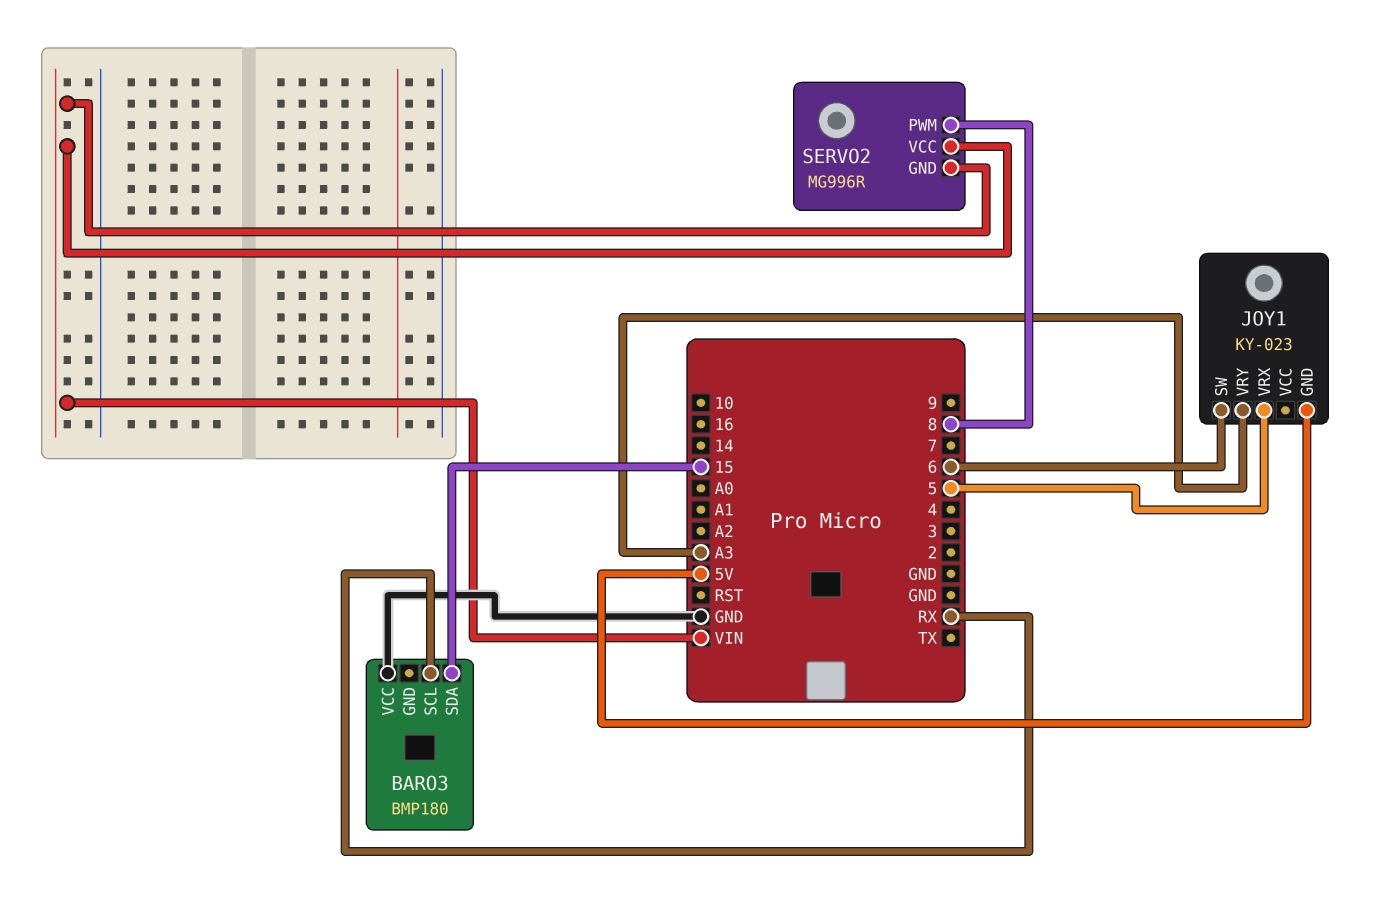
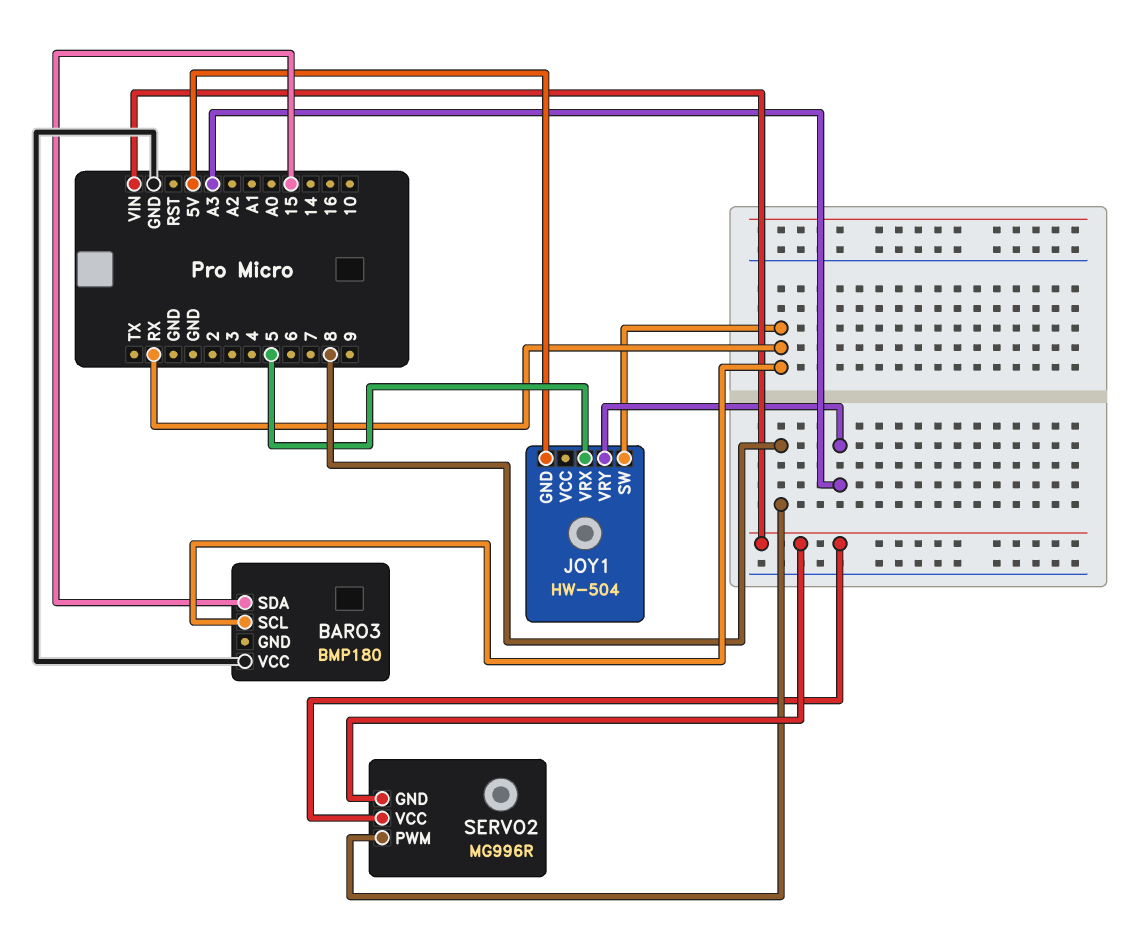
JOY1: KY-023 -> HW-504
JOY1 pin SW: 6 -> RX

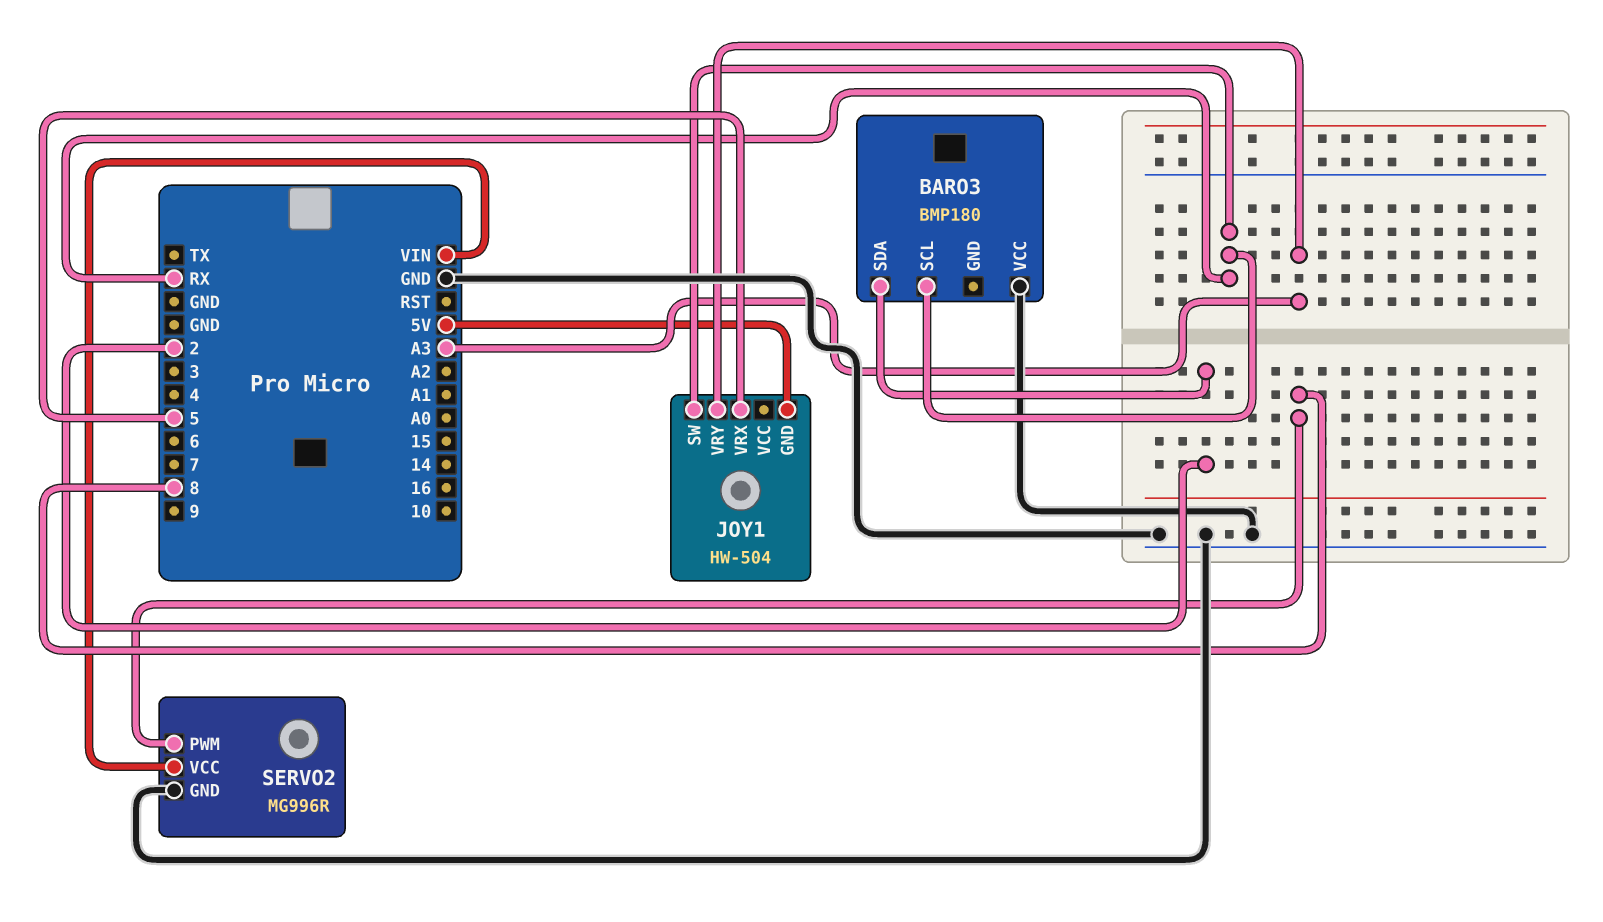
BARO3 pin SDA: 15 -> 2
SERVO2 pin GND: VIN -> GND

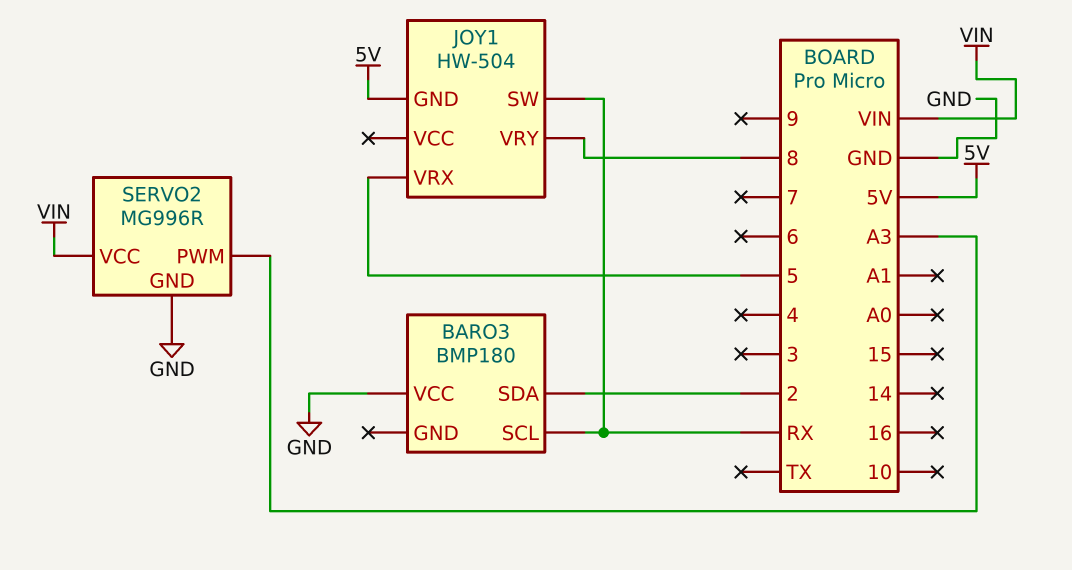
JOY1 pin VRY: A3 -> 8
SERVO2 pin PWM: 8 -> A3

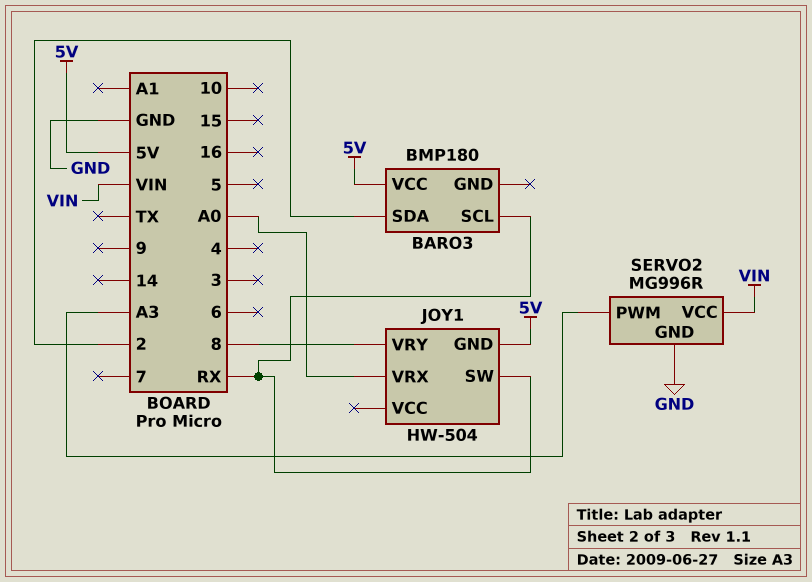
BARO3 pin VCC: GND -> 5V
JOY1 pin VRX: 5 -> A0

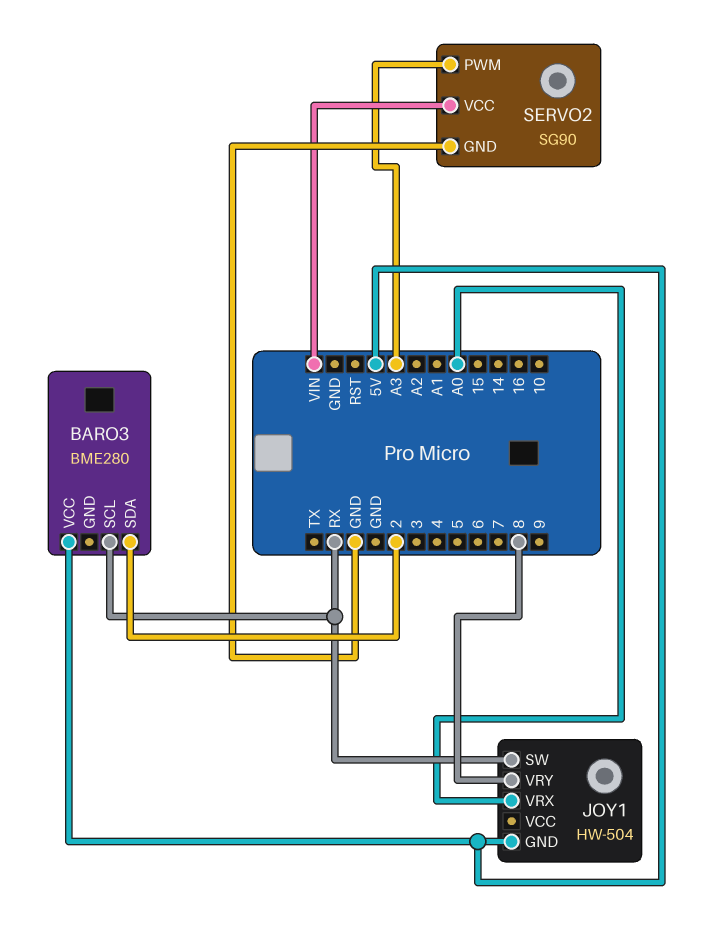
BARO3: BMP180 -> BME280
SERVO2: MG996R -> SG90

